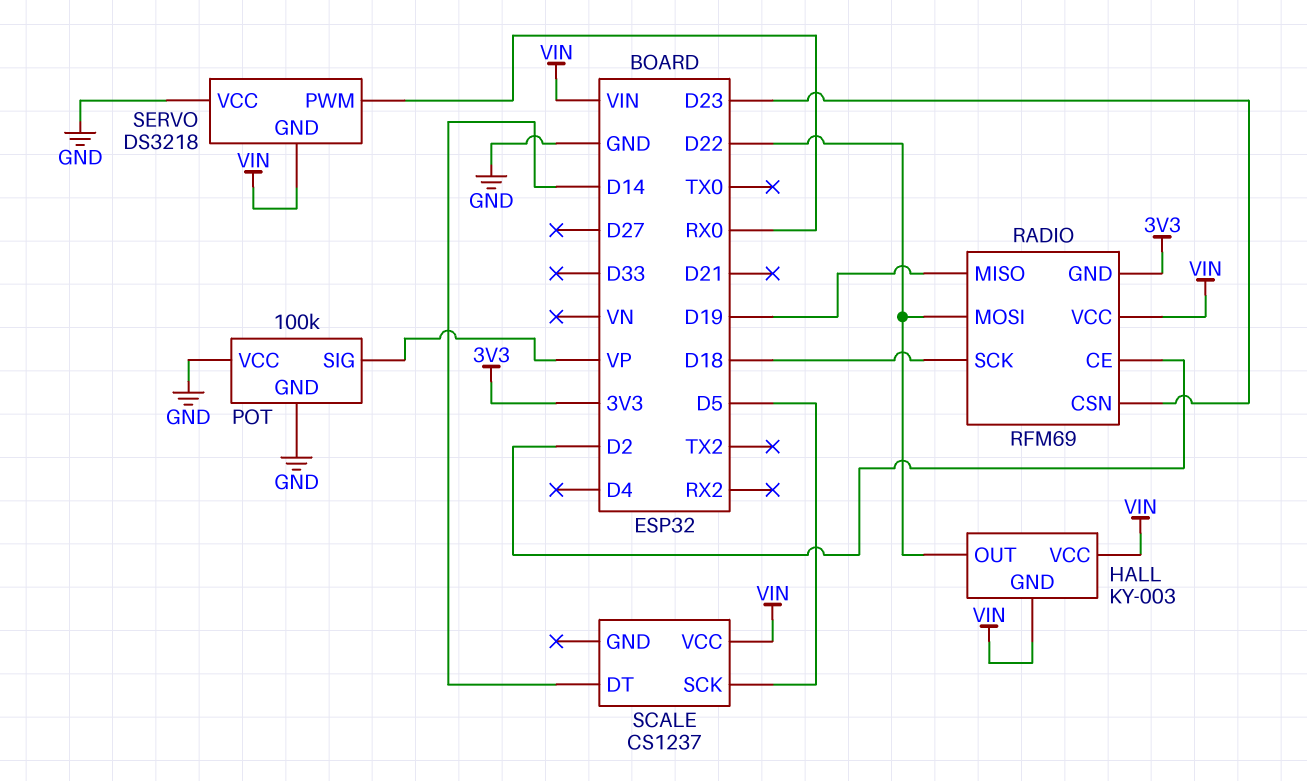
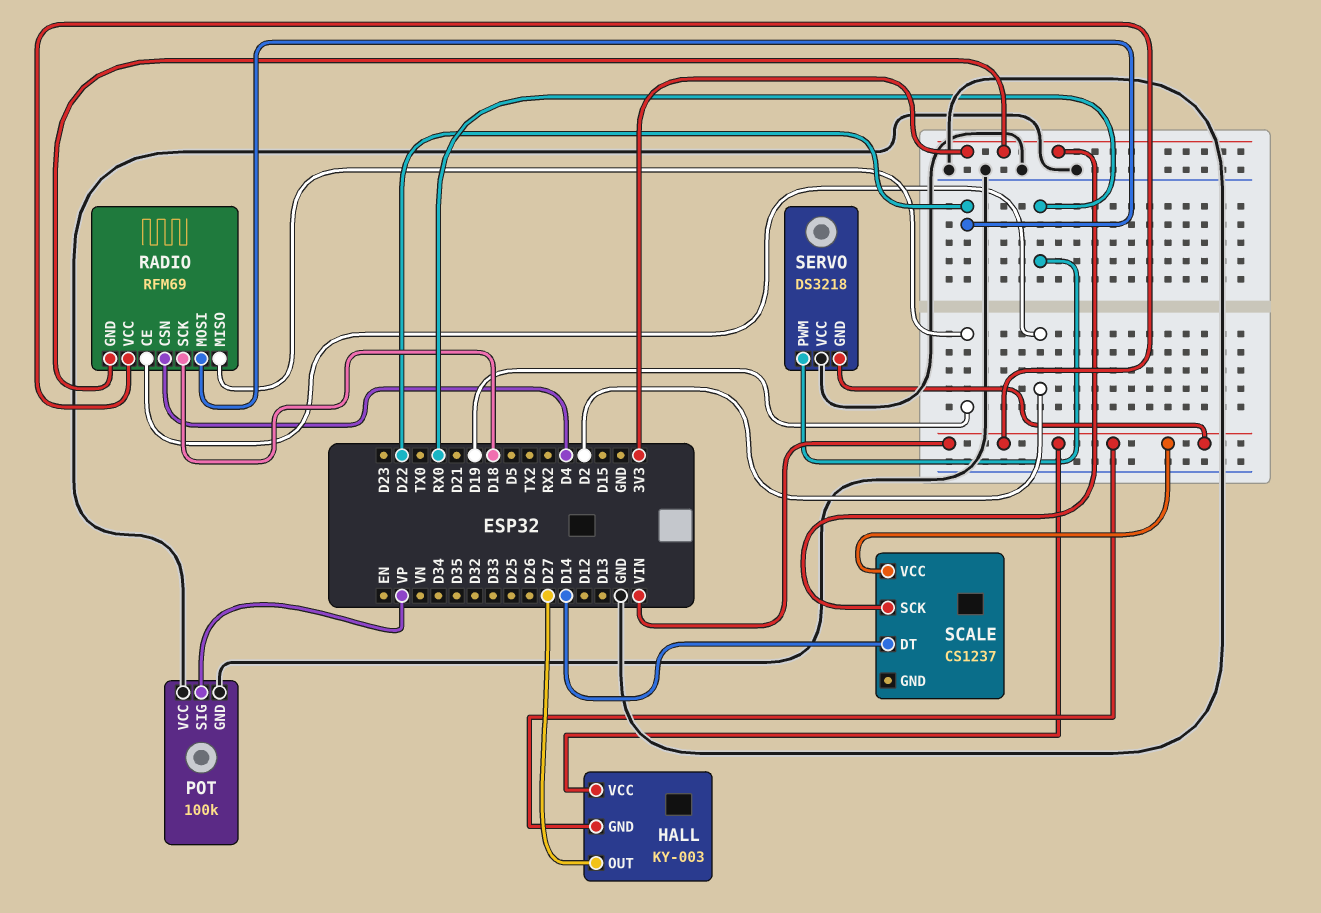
HALL pin OUT: D22 -> D27
RADIO pin CSN: D23 -> D4
SCALE pin SCK: D5 -> 3V3

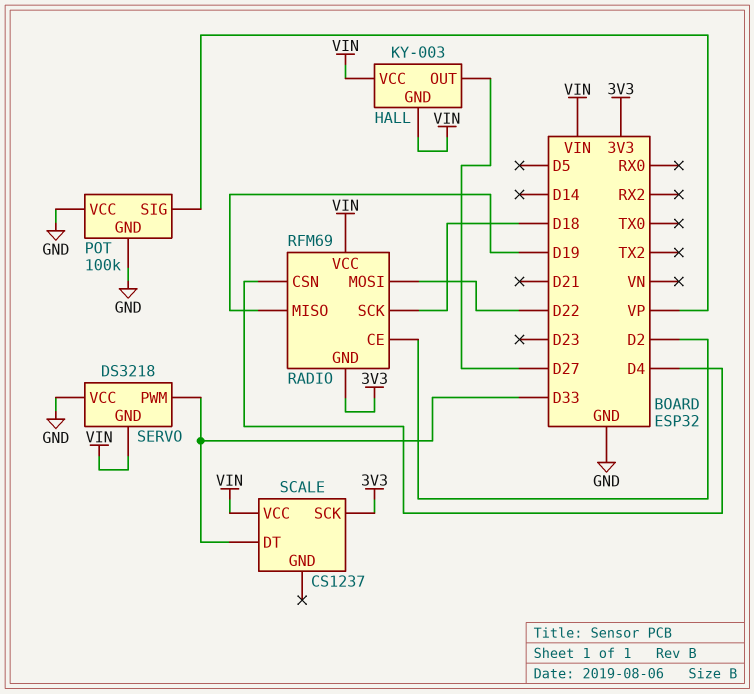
SCALE pin DT: D14 -> D33
SERVO pin PWM: RX0 -> D33

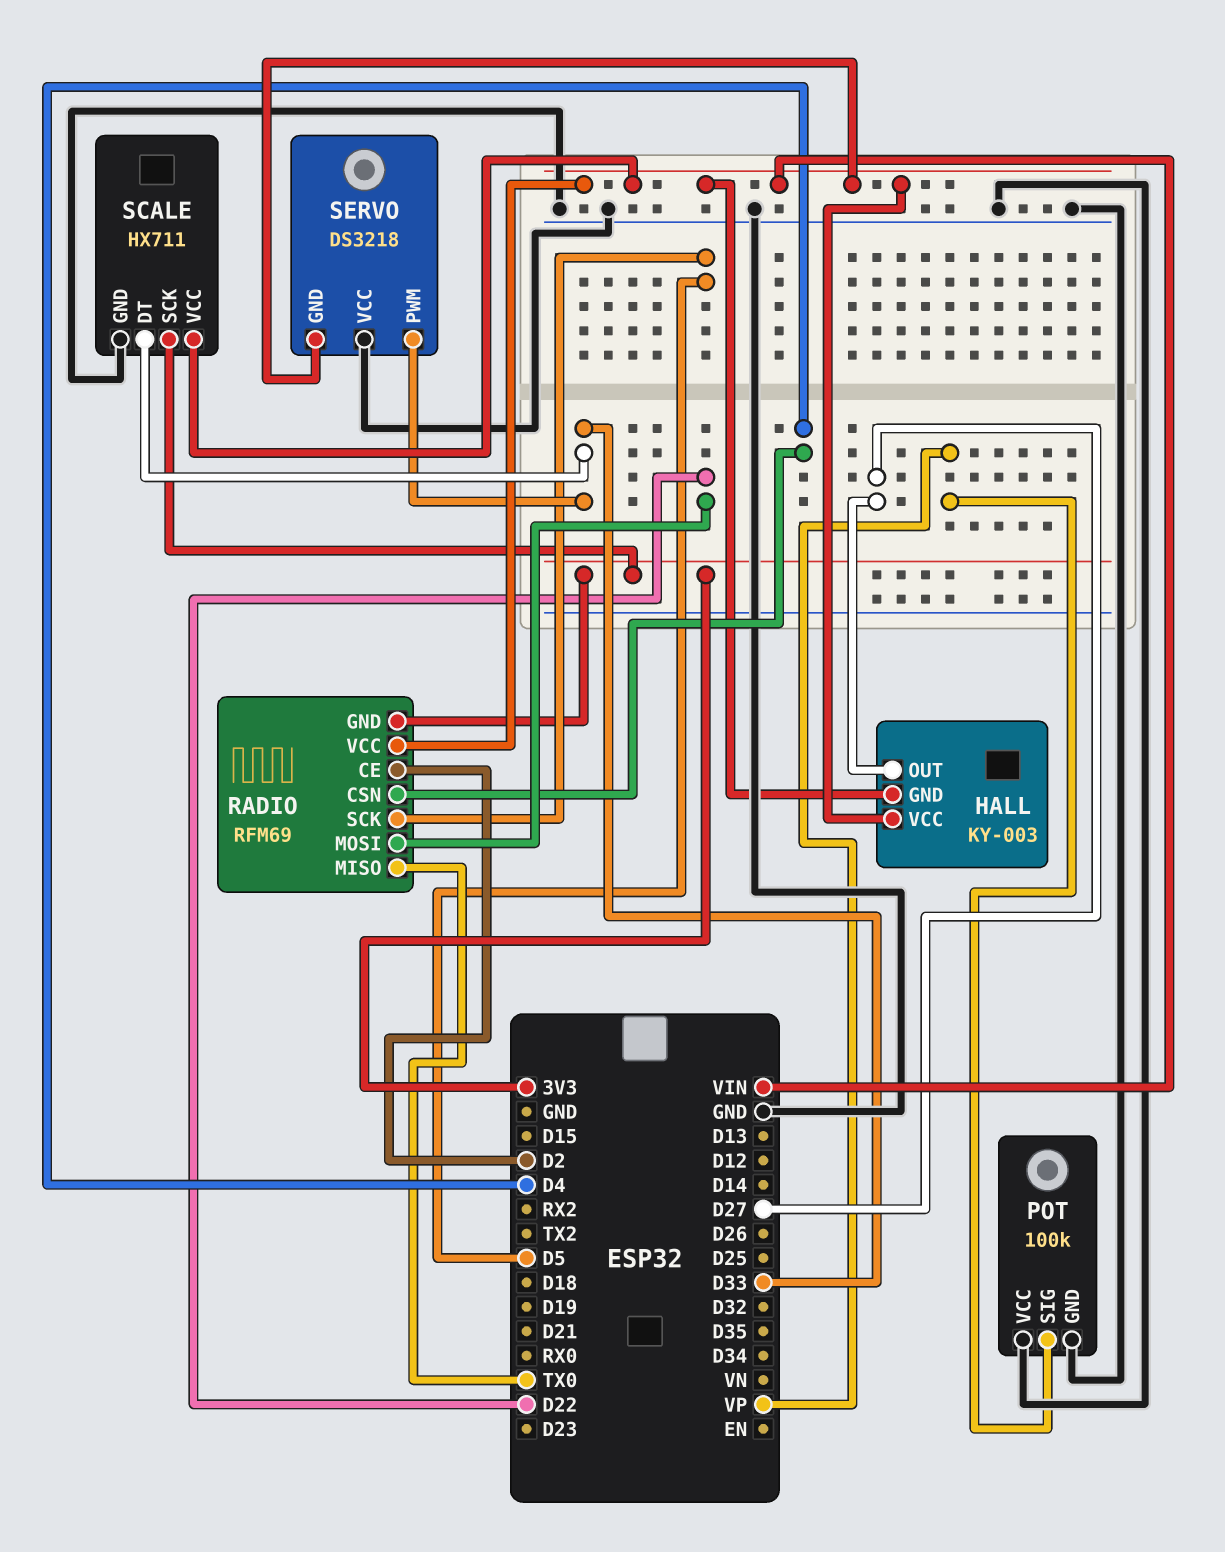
RADIO pin MISO: D19 -> TX0
RADIO pin SCK: D18 -> D5
SCALE: CS1237 -> HX711
SCALE pin GND: none -> GND

